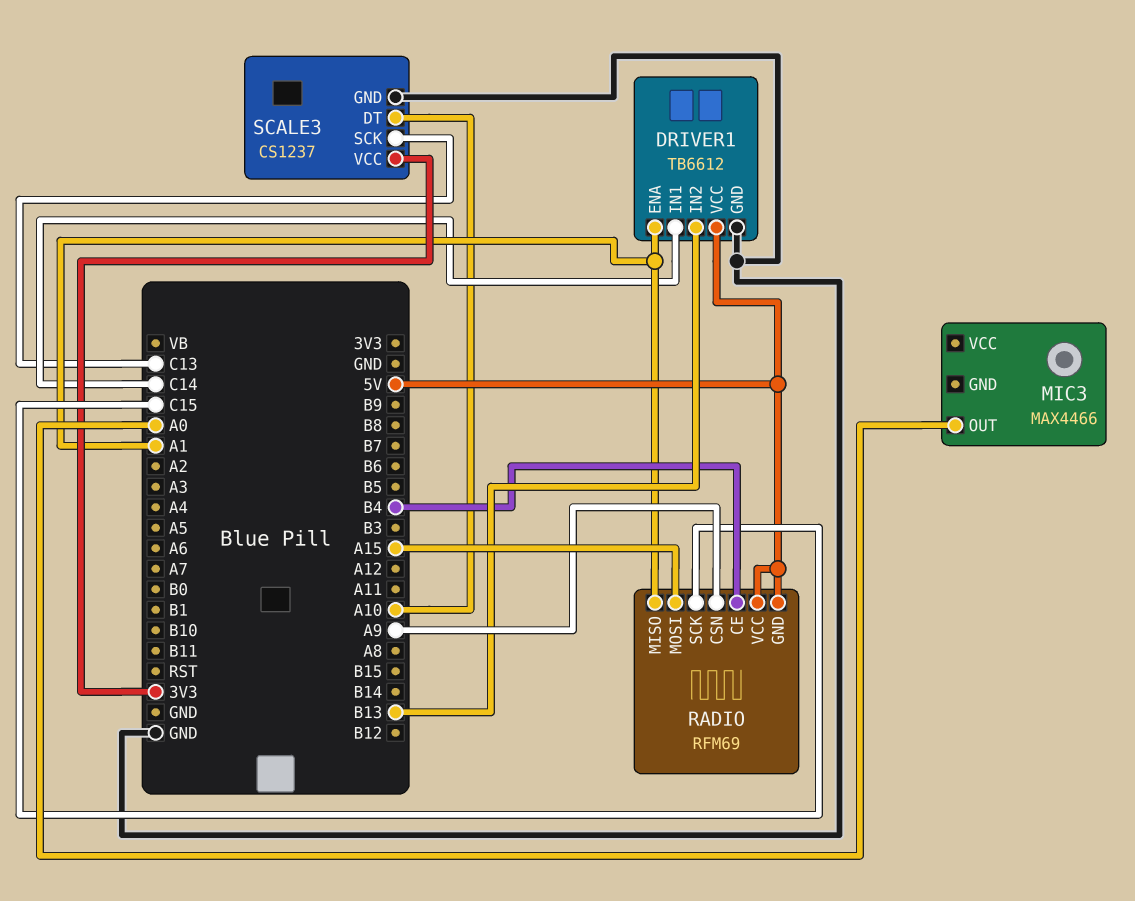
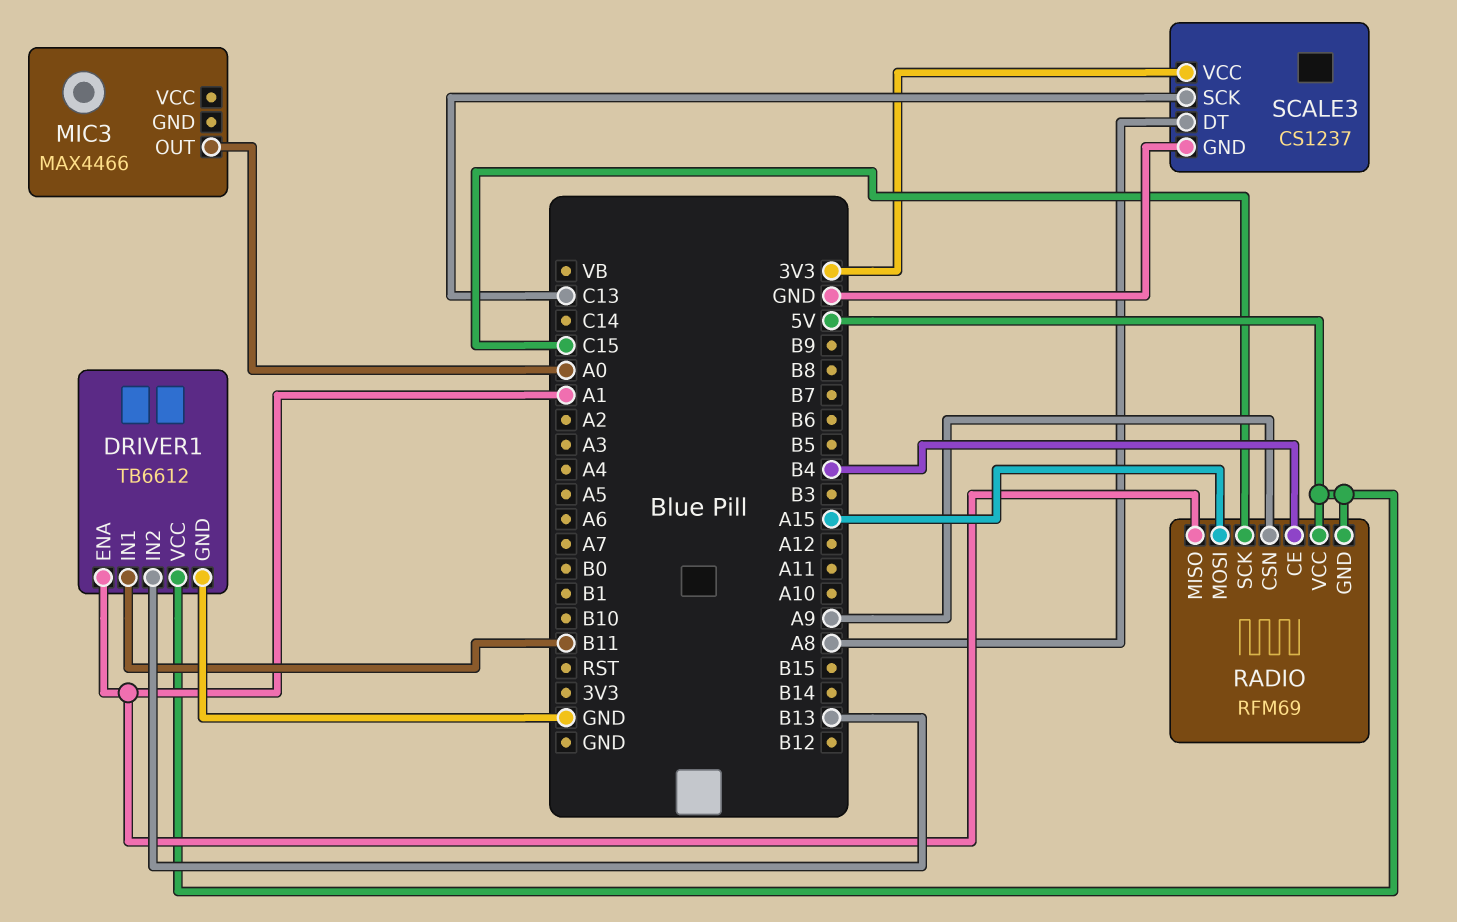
DRIVER1 pin IN1: C14 -> B11
SCALE3 pin DT: A10 -> A8

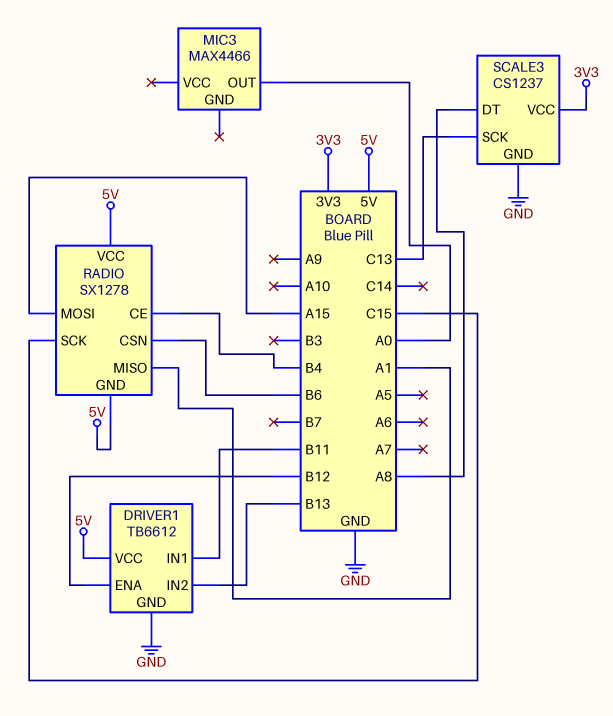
DRIVER1 pin ENA: A1 -> B12
RADIO: RFM69 -> SX1278
RADIO pin CSN: A9 -> B6

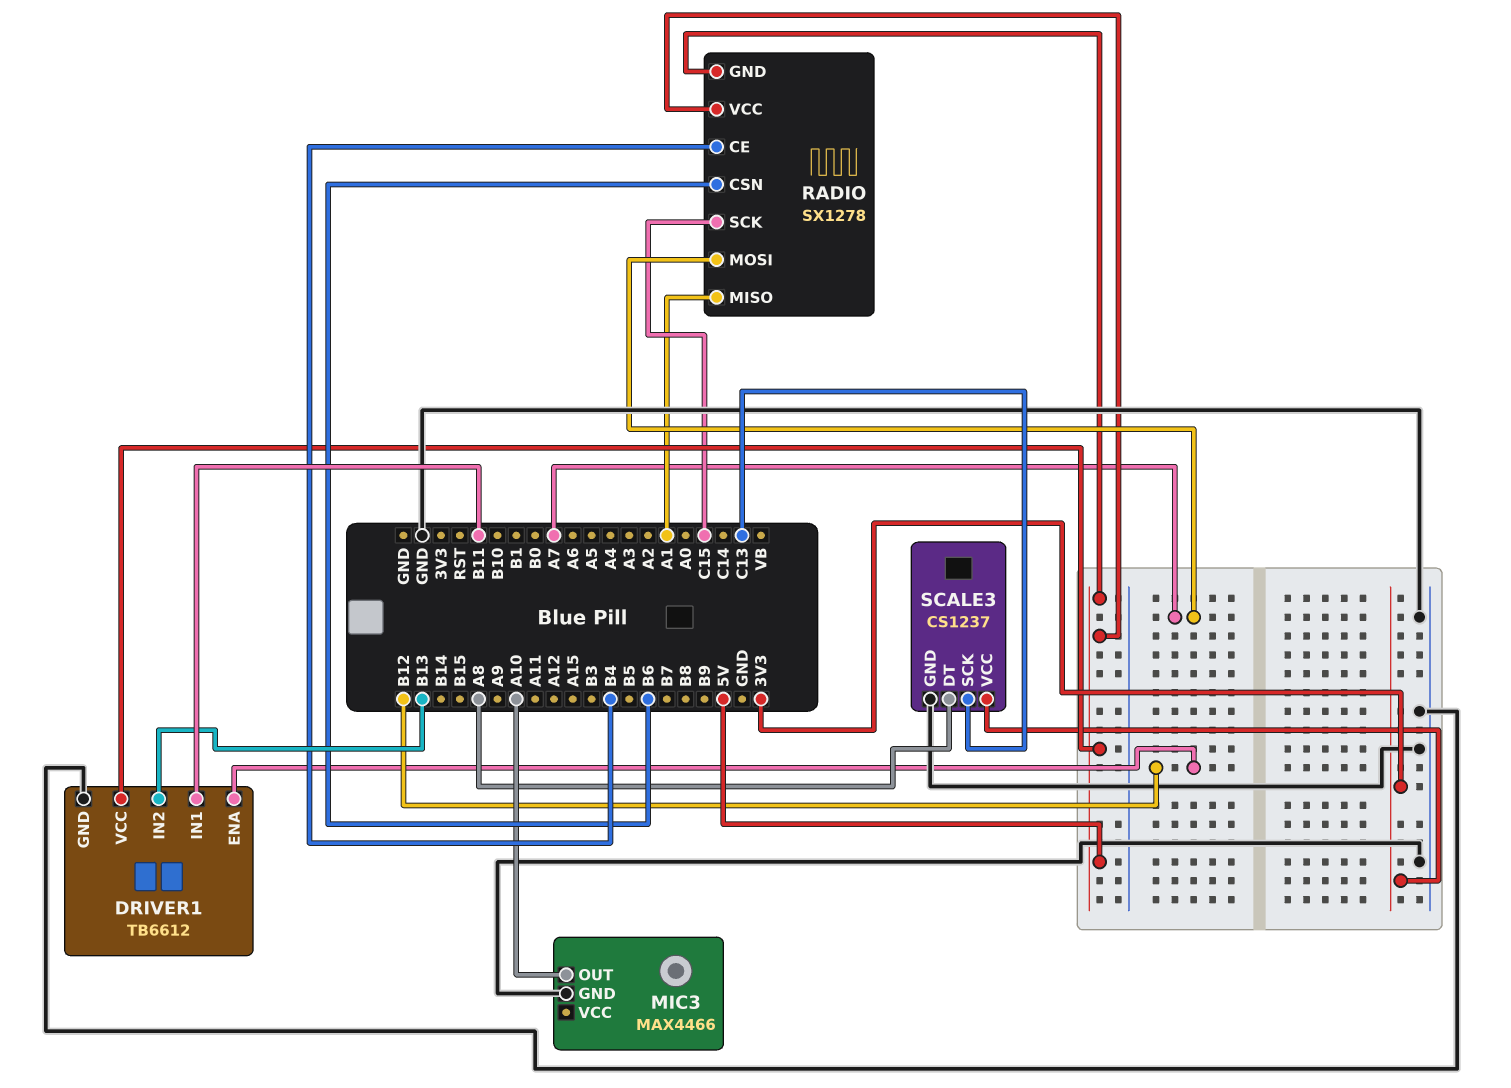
MIC3 pin GND: none -> GND
MIC3 pin OUT: A0 -> A10
RADIO pin MOSI: A15 -> A7

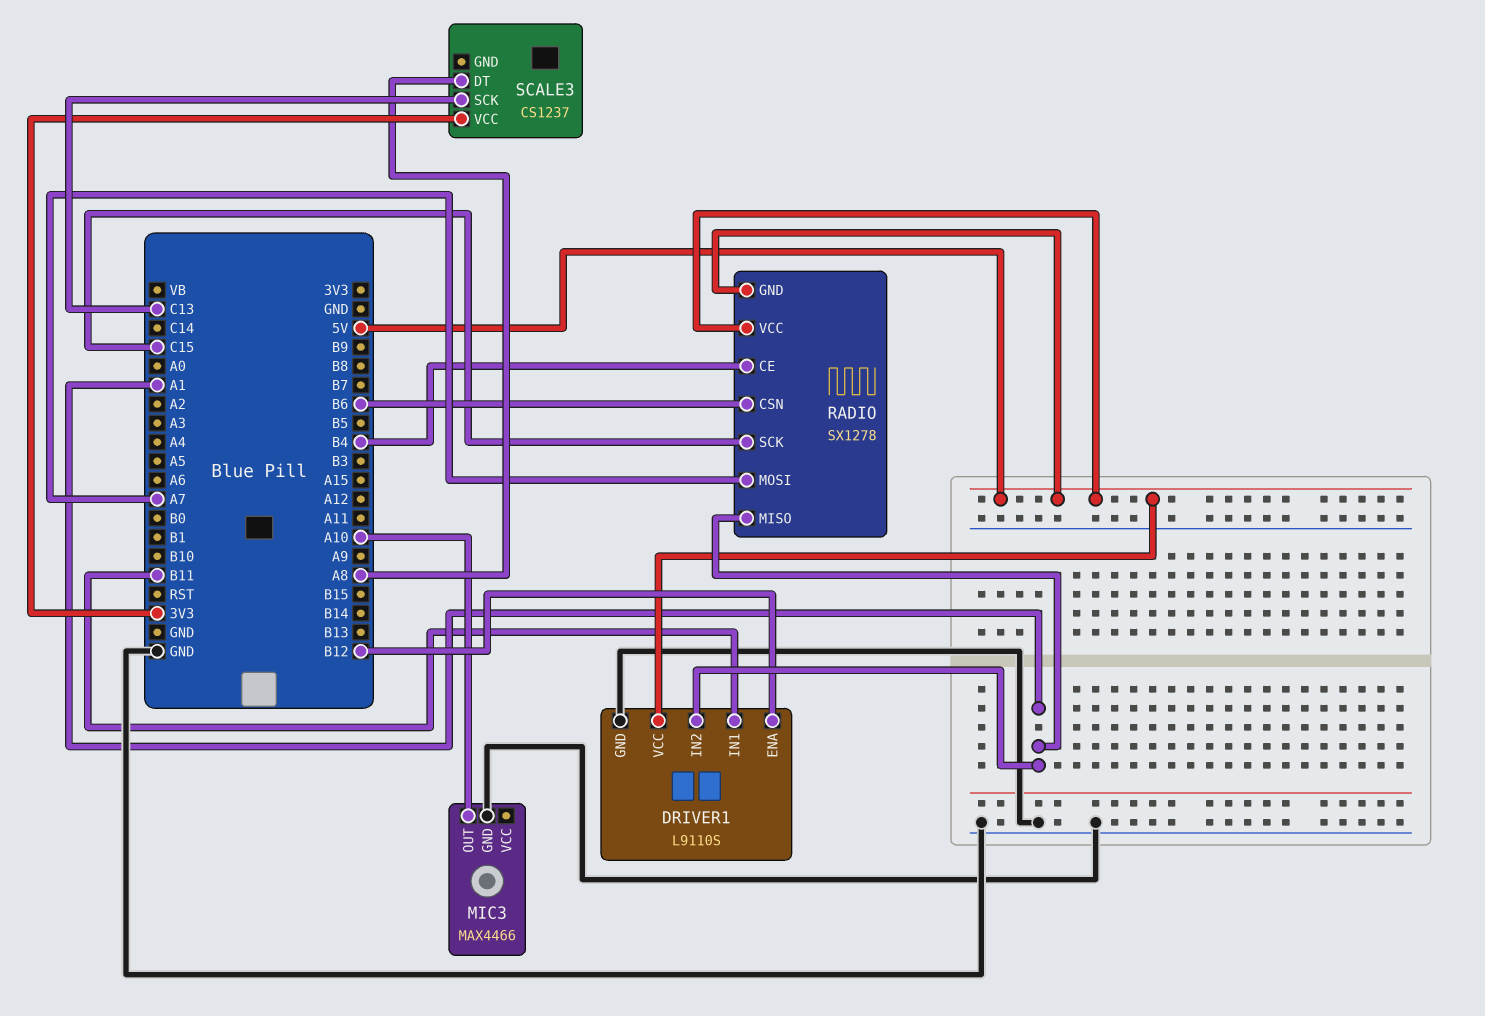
DRIVER1: TB6612 -> L9110S
DRIVER1 pin IN2: B13 -> A1
SCALE3 pin GND: GND -> none

